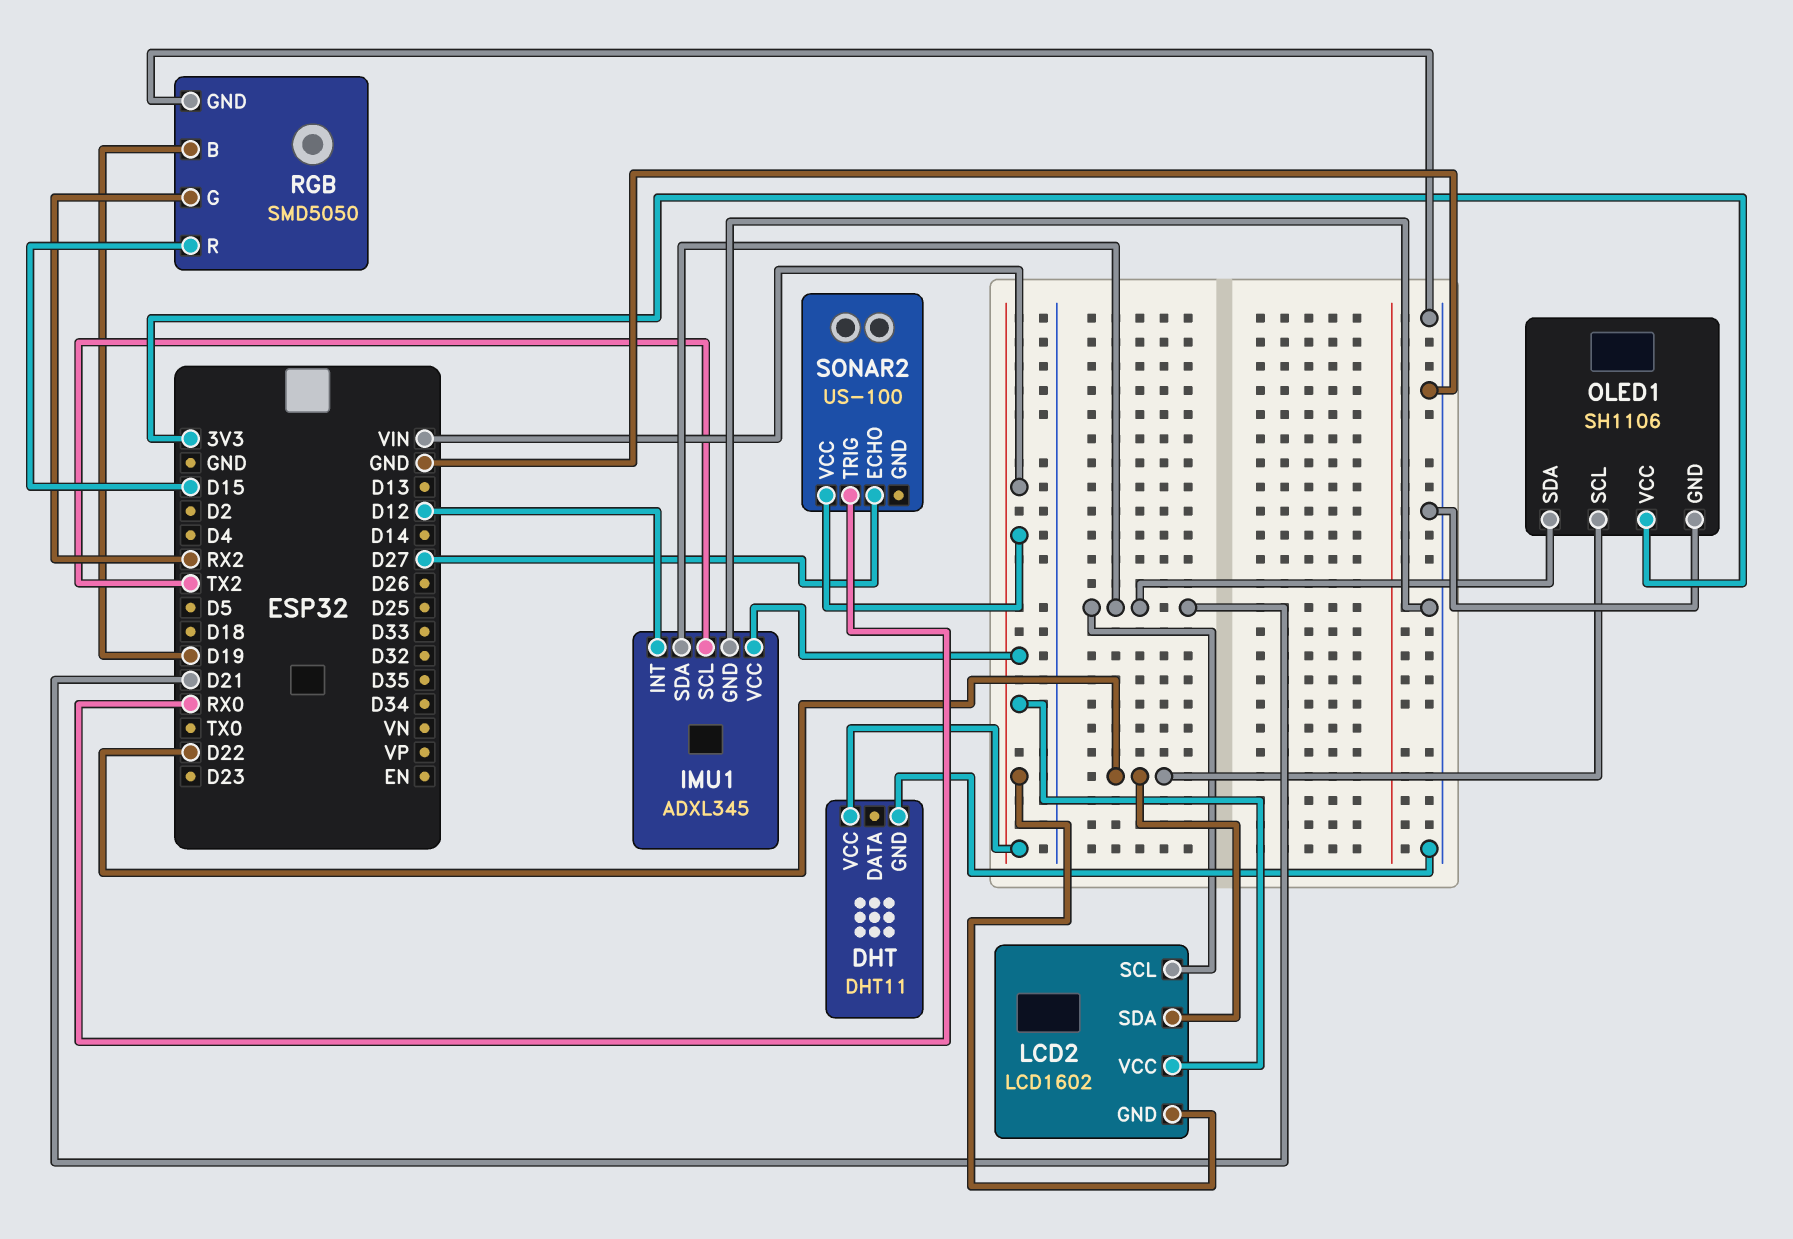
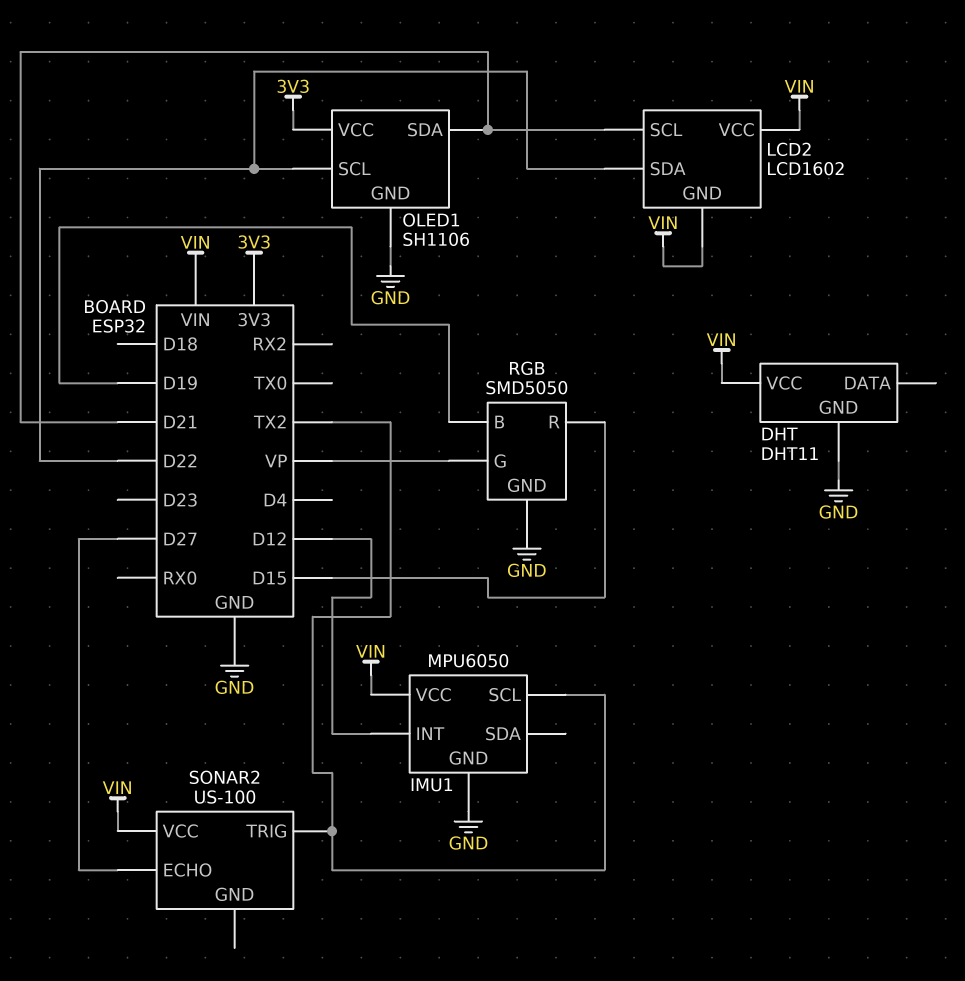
IMU1: ADXL345 -> MPU6050
IMU1 pin SDA: D21 -> none
RGB pin G: RX2 -> VP
SONAR2 pin TRIG: RX0 -> TX2

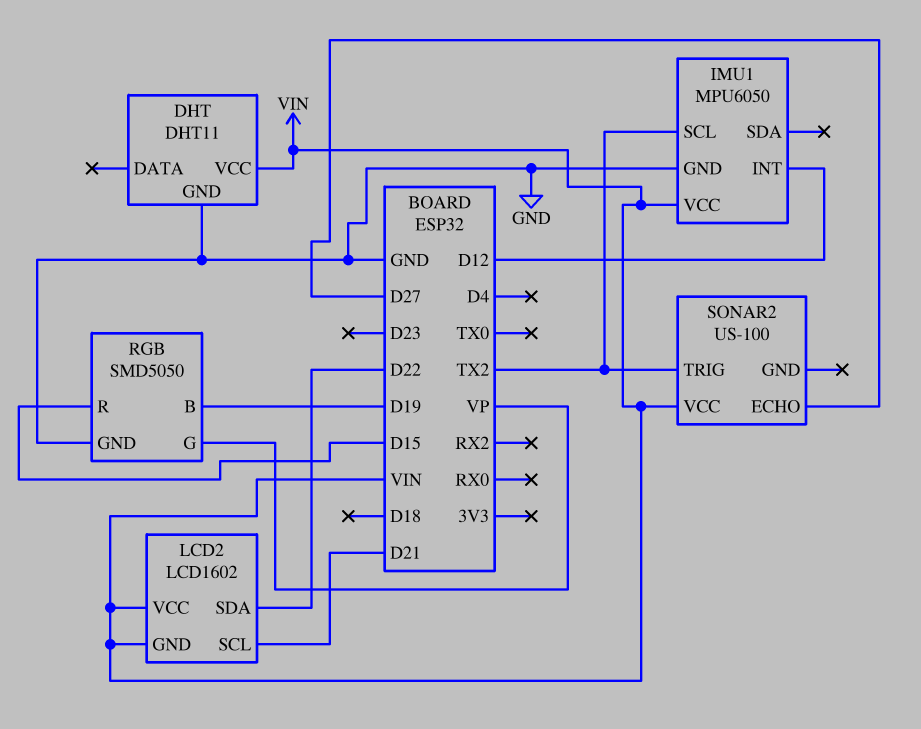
OLED1: SH1106 -> none
OLED1 pin GND: GND -> none
OLED1 pin SCL: D22 -> none
OLED1 pin SDA: D21 -> none
OLED1 pin VCC: 3V3 -> none

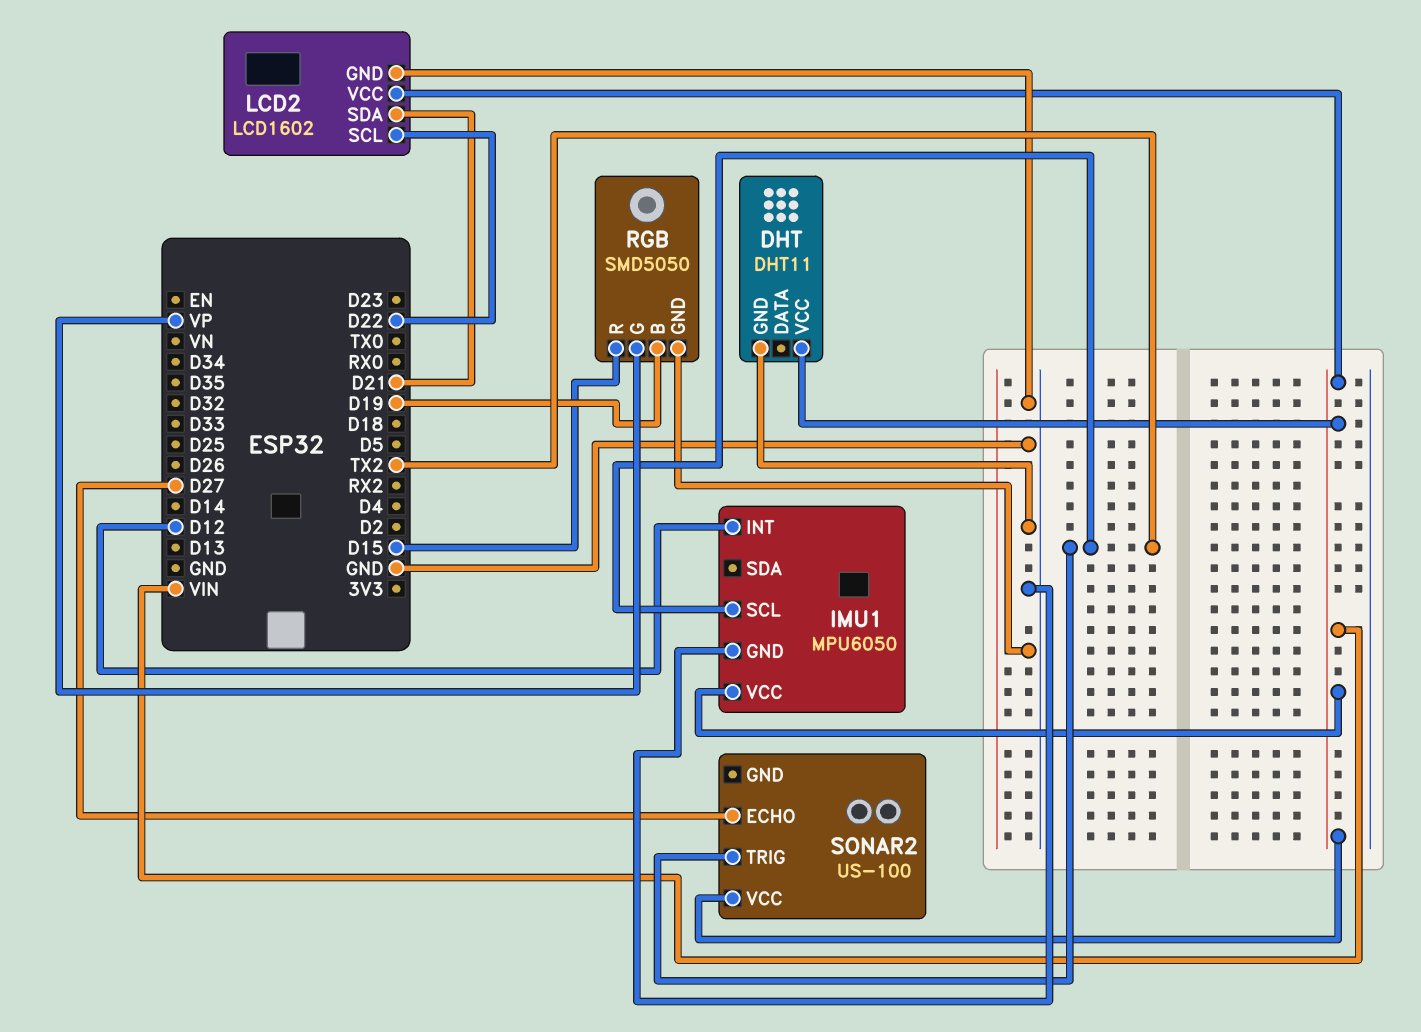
LCD2 pin GND: VIN -> GND
LCD2 pin SCL: D21 -> D22
LCD2 pin SDA: D22 -> D21

